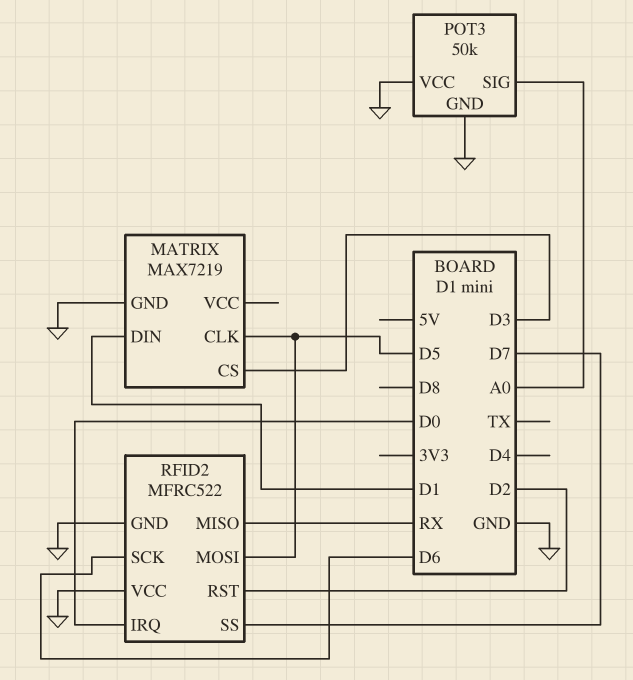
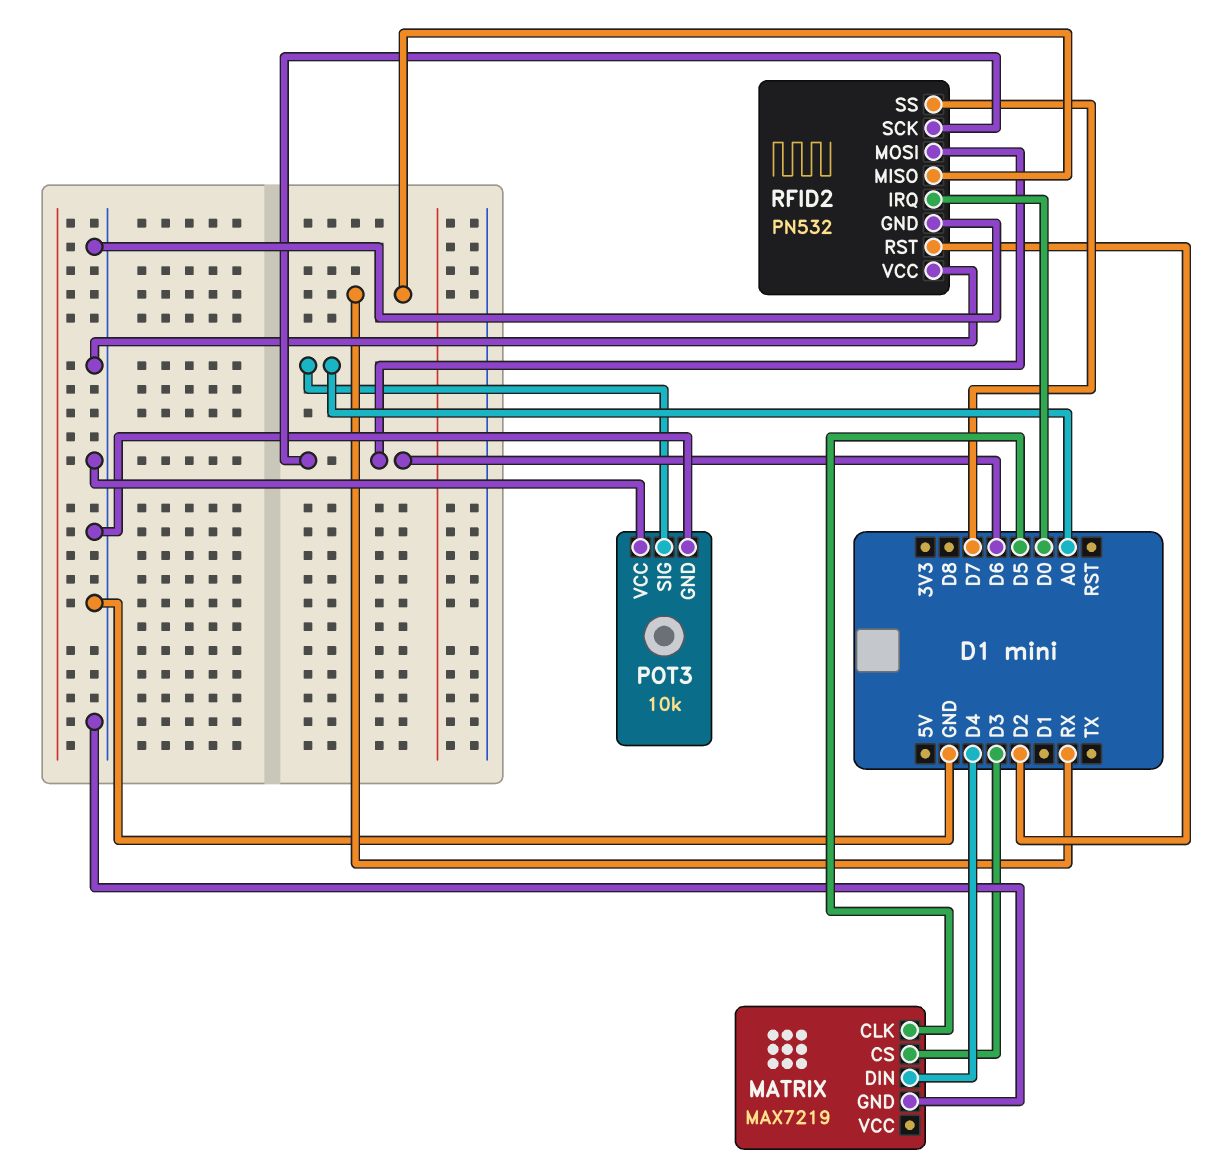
MATRIX pin DIN: D1 -> D4
POT3: 50k -> 10k
RFID2: MFRC522 -> PN532
RFID2 pin MOSI: D5 -> D6

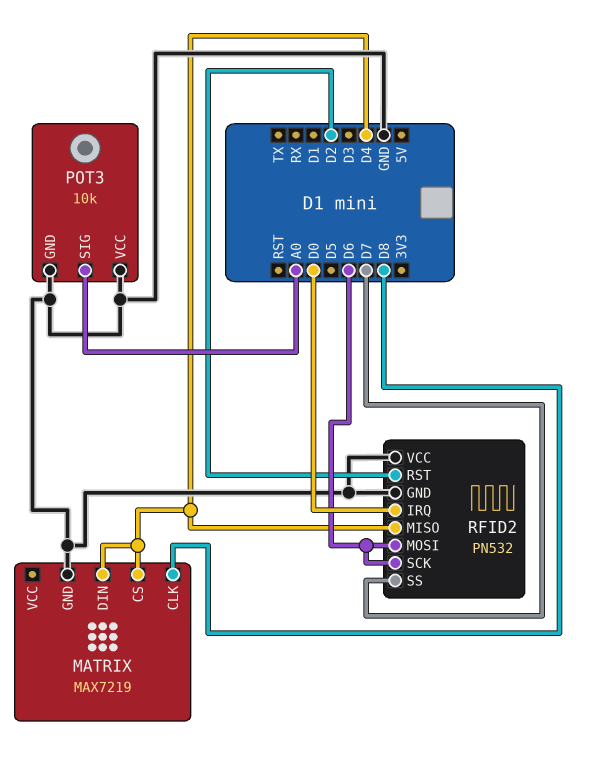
MATRIX pin CLK: D5 -> D8
MATRIX pin CS: D3 -> D4
RFID2 pin MISO: RX -> D4

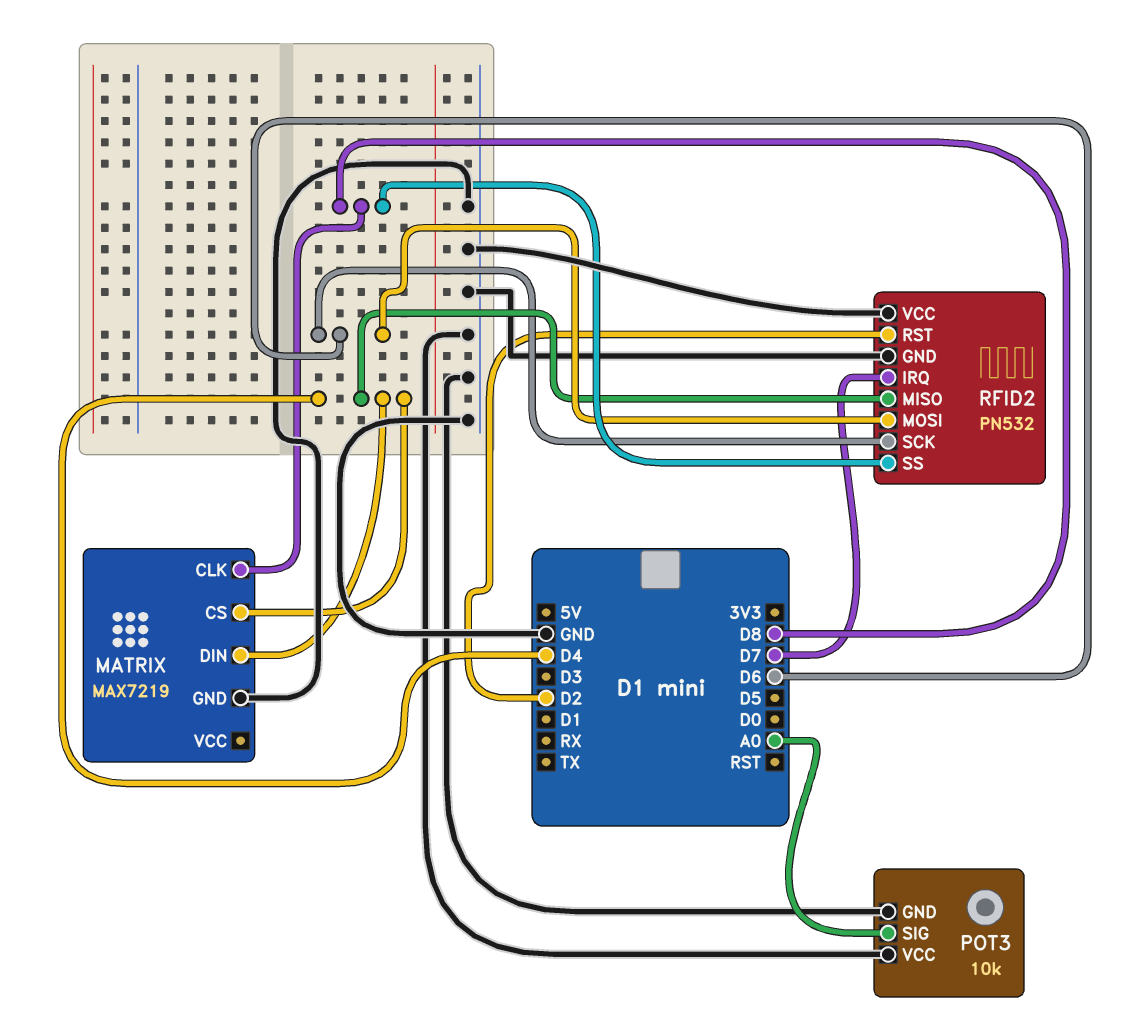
RFID2 pin IRQ: D0 -> D7
RFID2 pin SS: D7 -> D8

